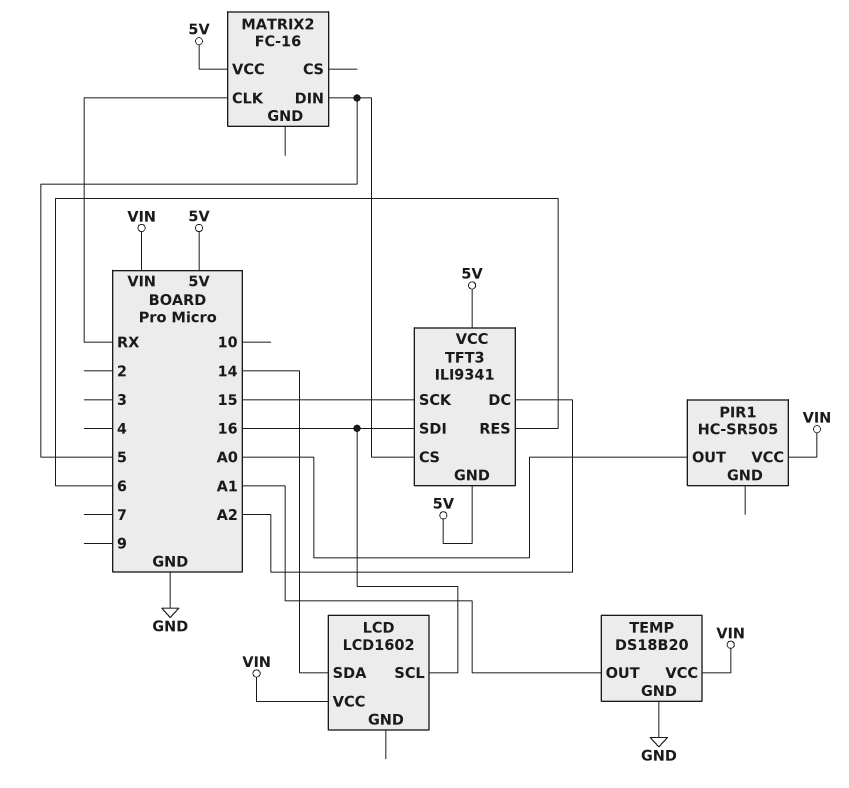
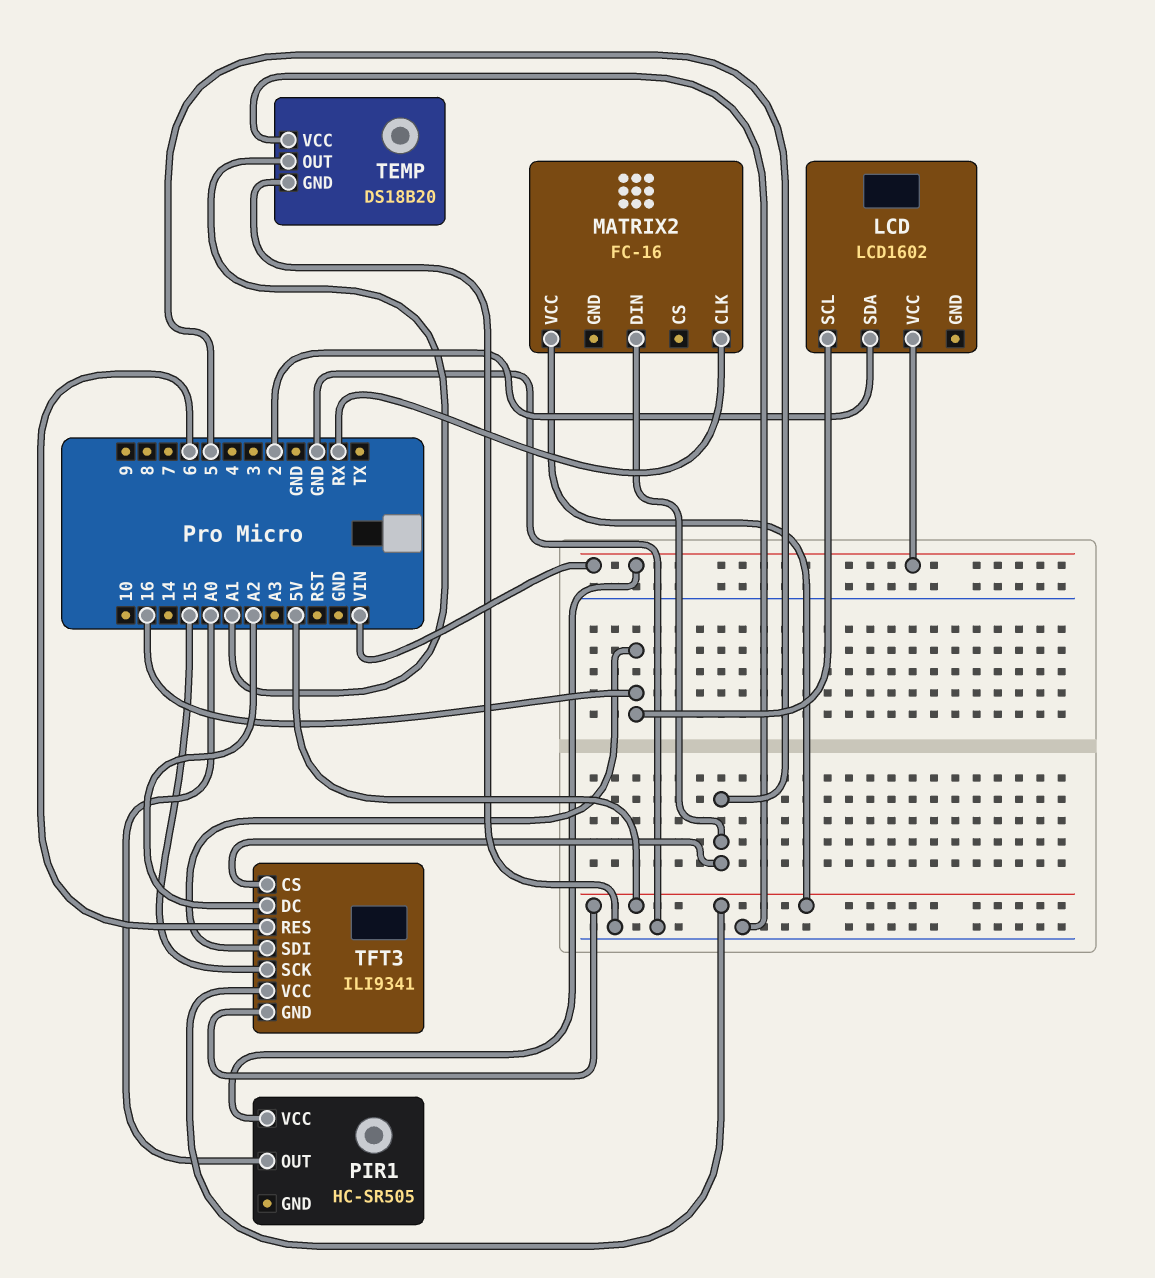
LCD pin SDA: 14 -> 2
TEMP pin VCC: VIN -> GND

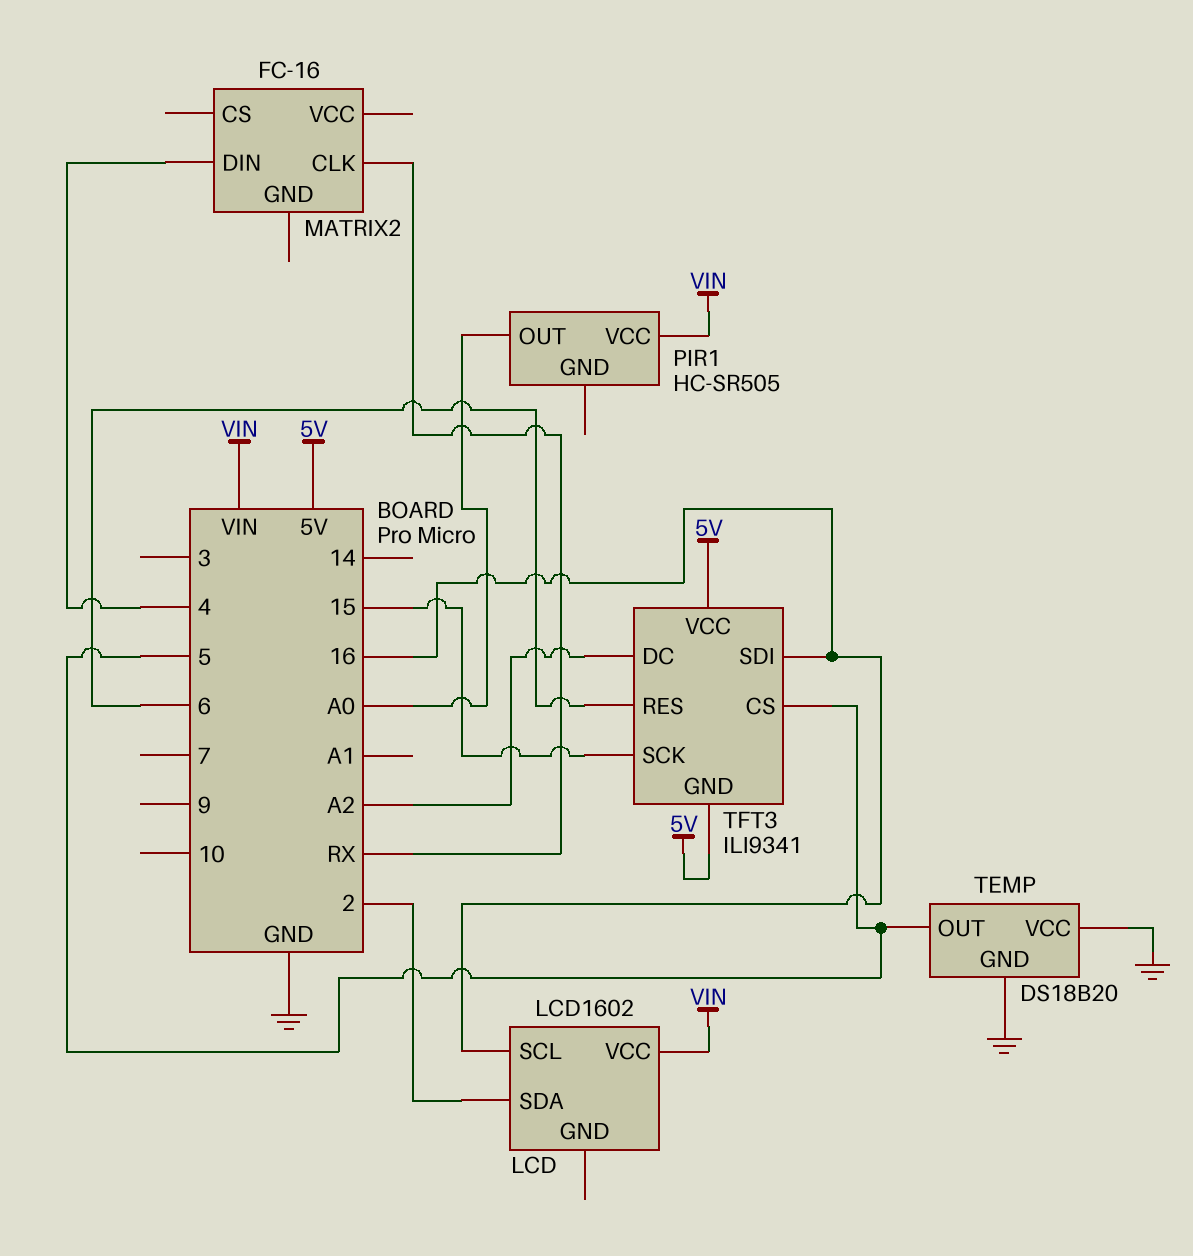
MATRIX2 pin DIN: 5 -> 4
MATRIX2 pin VCC: 5V -> none
TEMP pin OUT: A1 -> 5

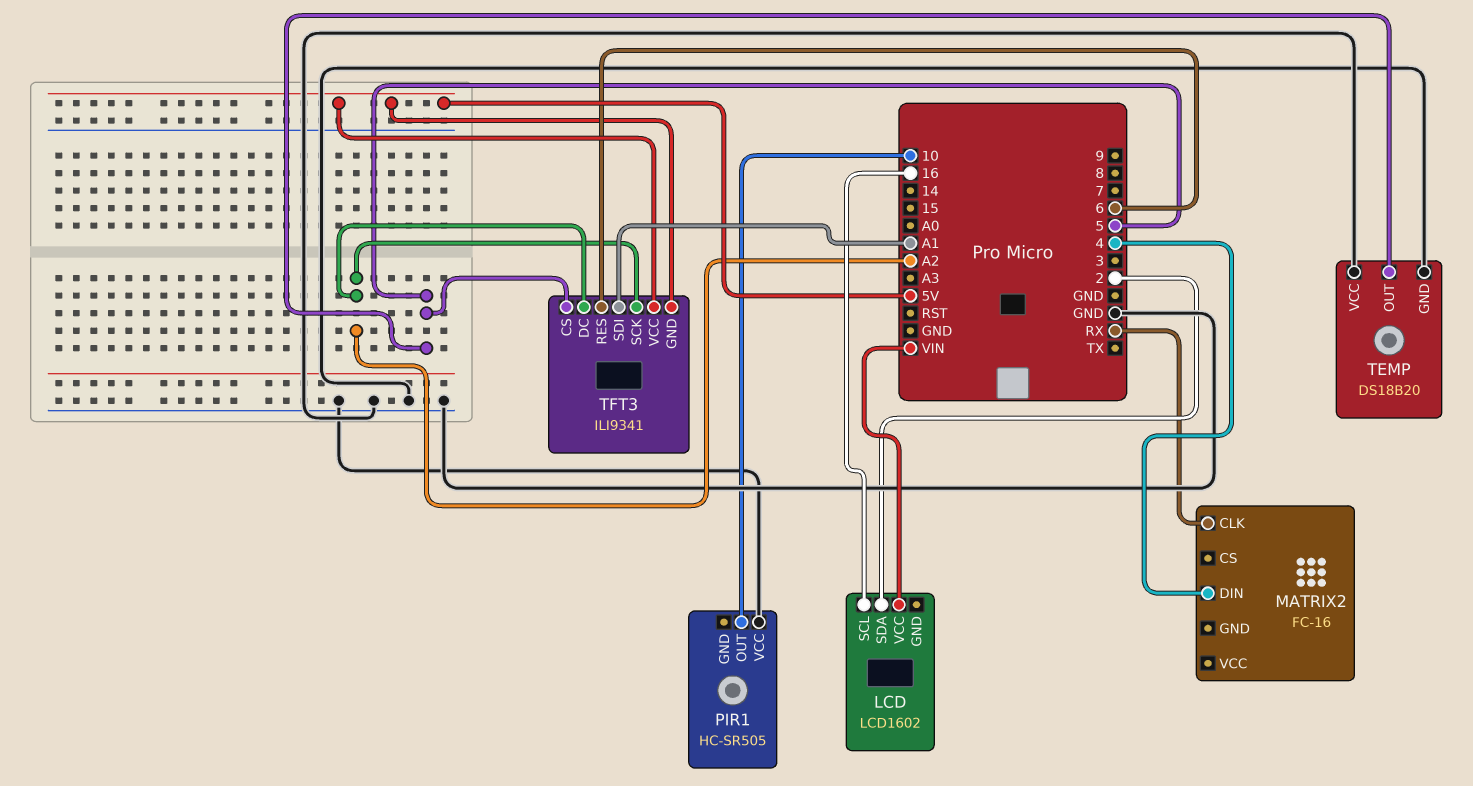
PIR1 pin OUT: A0 -> 10
PIR1 pin VCC: VIN -> GND
TFT3 pin SCK: 15 -> A2
TFT3 pin SDI: 16 -> A1

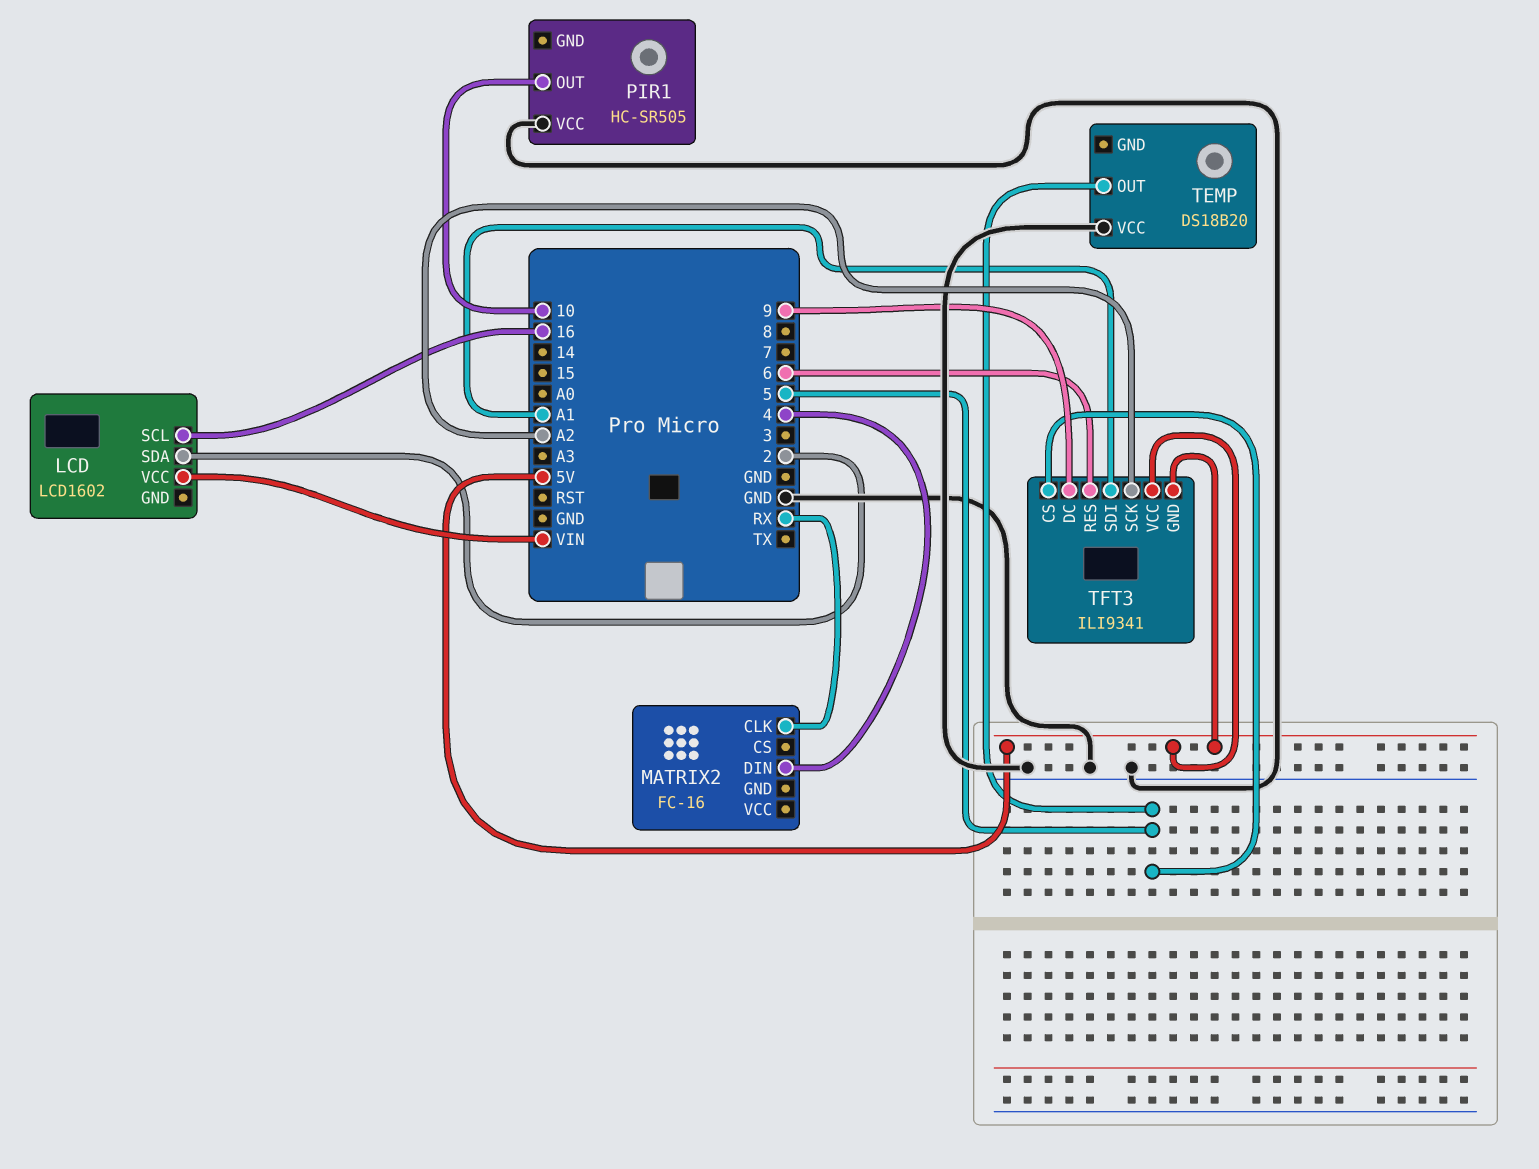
TEMP pin GND: GND -> none
TFT3 pin DC: A2 -> 9

